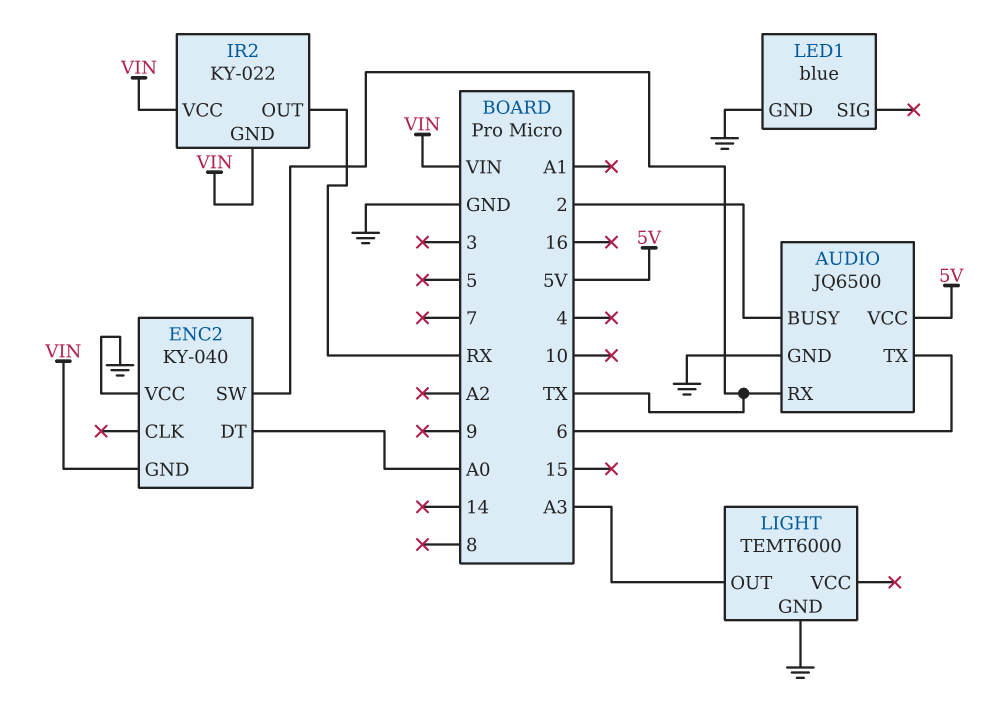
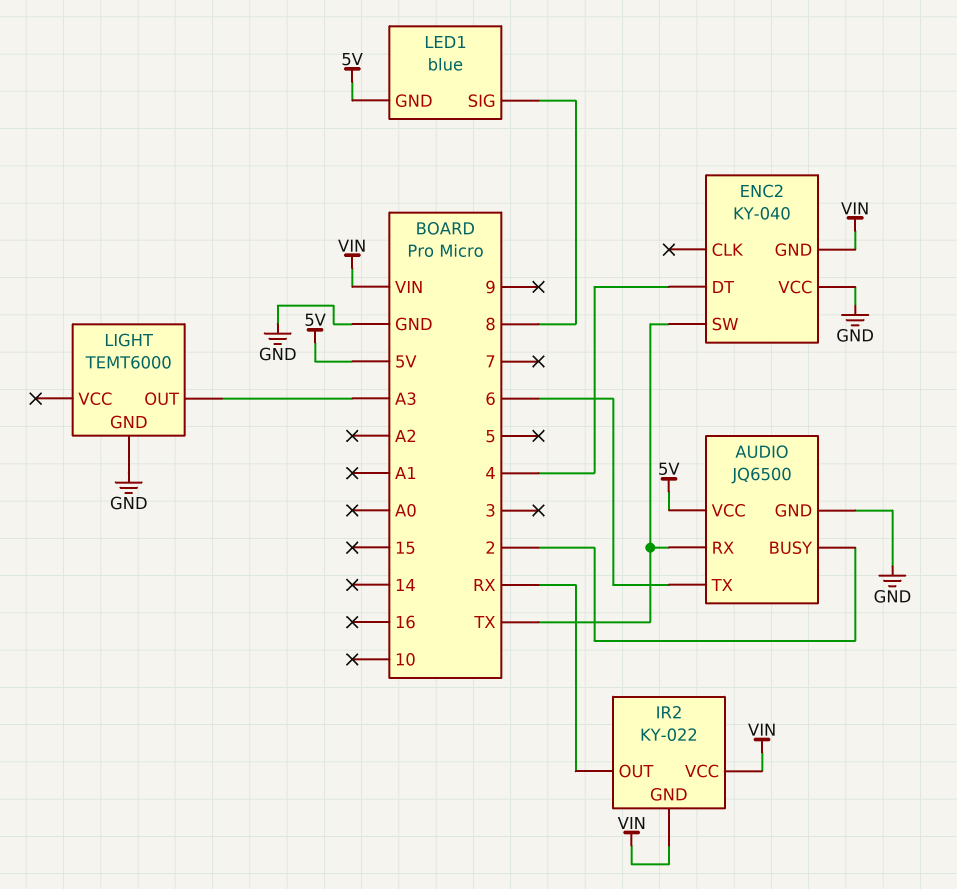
ENC2 pin DT: A0 -> 4
LED1 pin GND: GND -> 5V
LED1 pin SIG: none -> 8

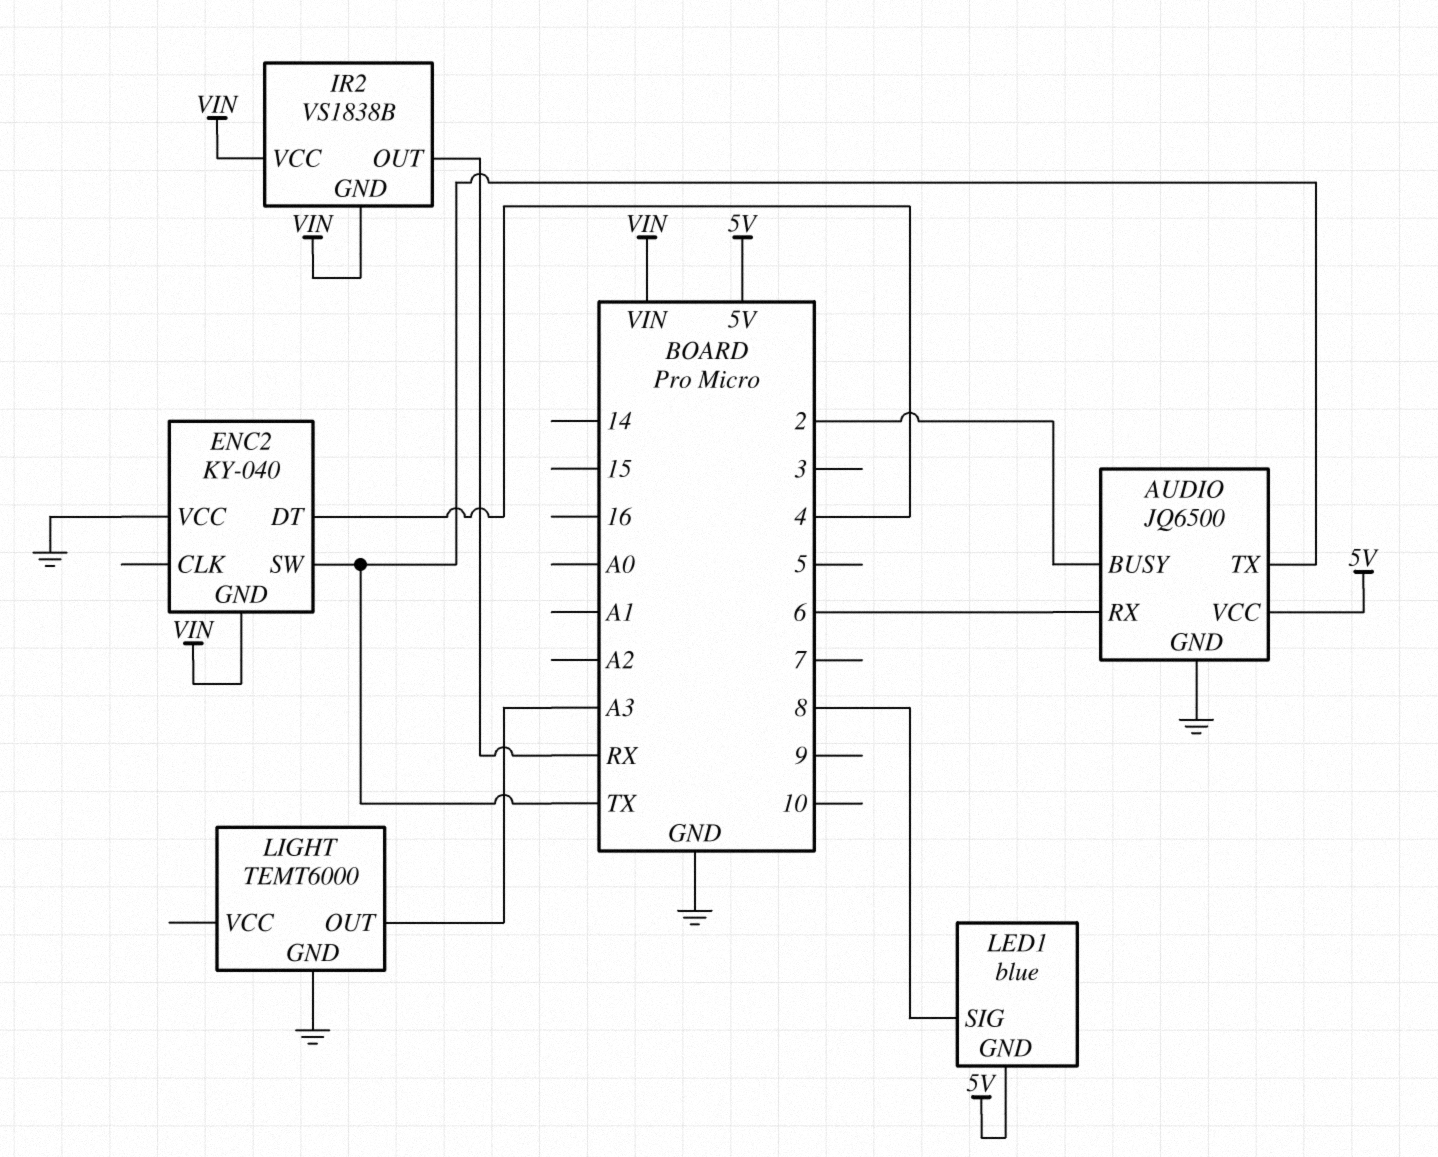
AUDIO pin RX: TX -> 6
AUDIO pin TX: 6 -> TX
IR2: KY-022 -> VS1838B

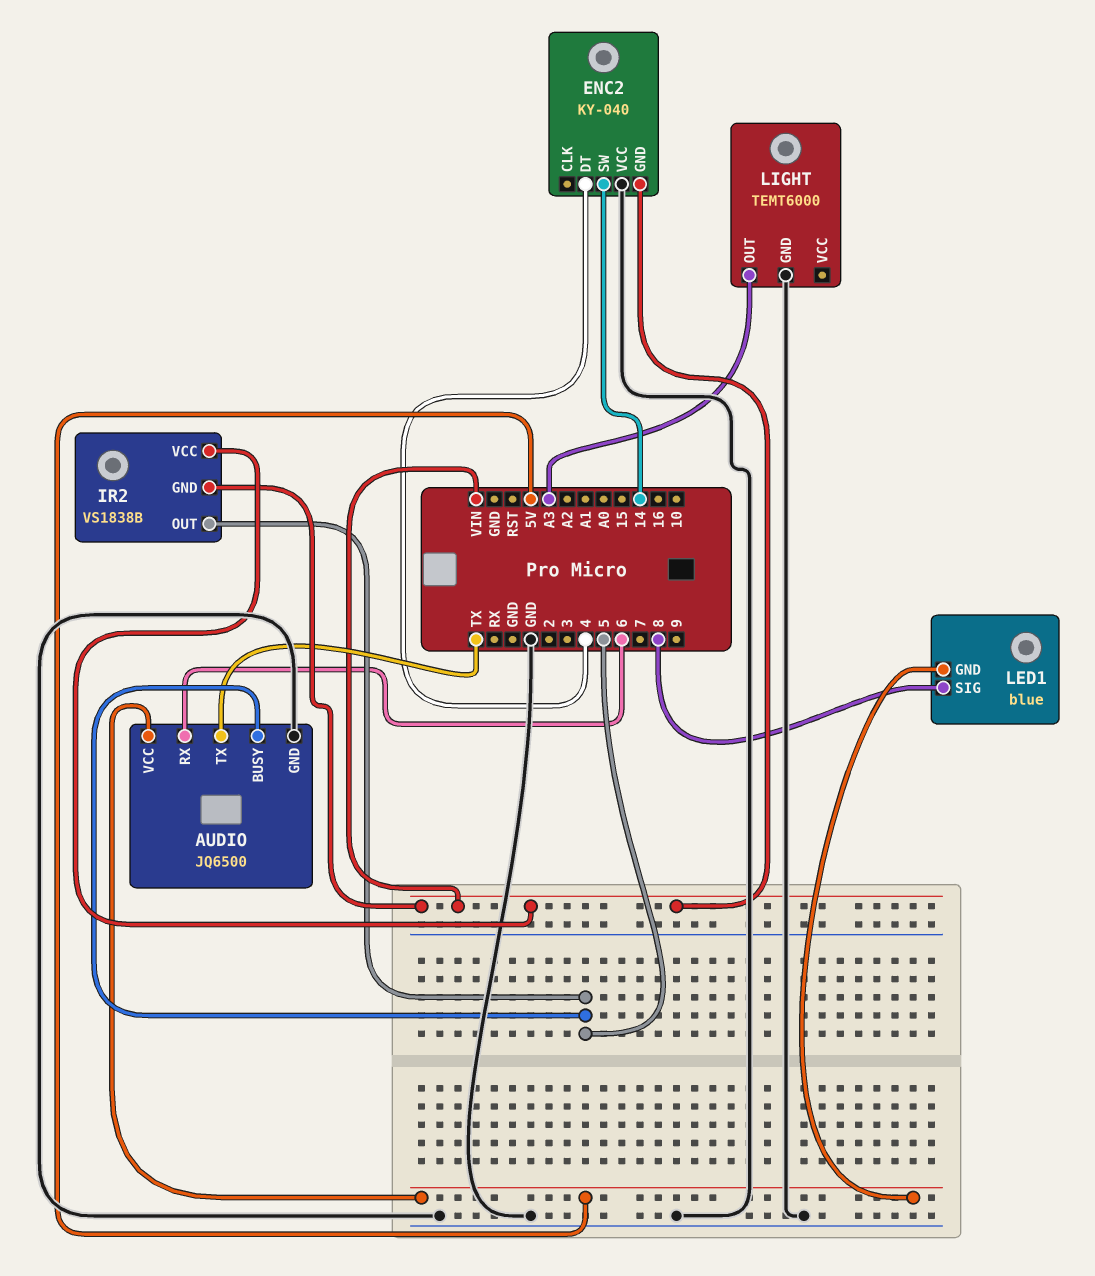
AUDIO pin BUSY: 2 -> 5
ENC2 pin SW: TX -> 14
IR2 pin OUT: RX -> 5

